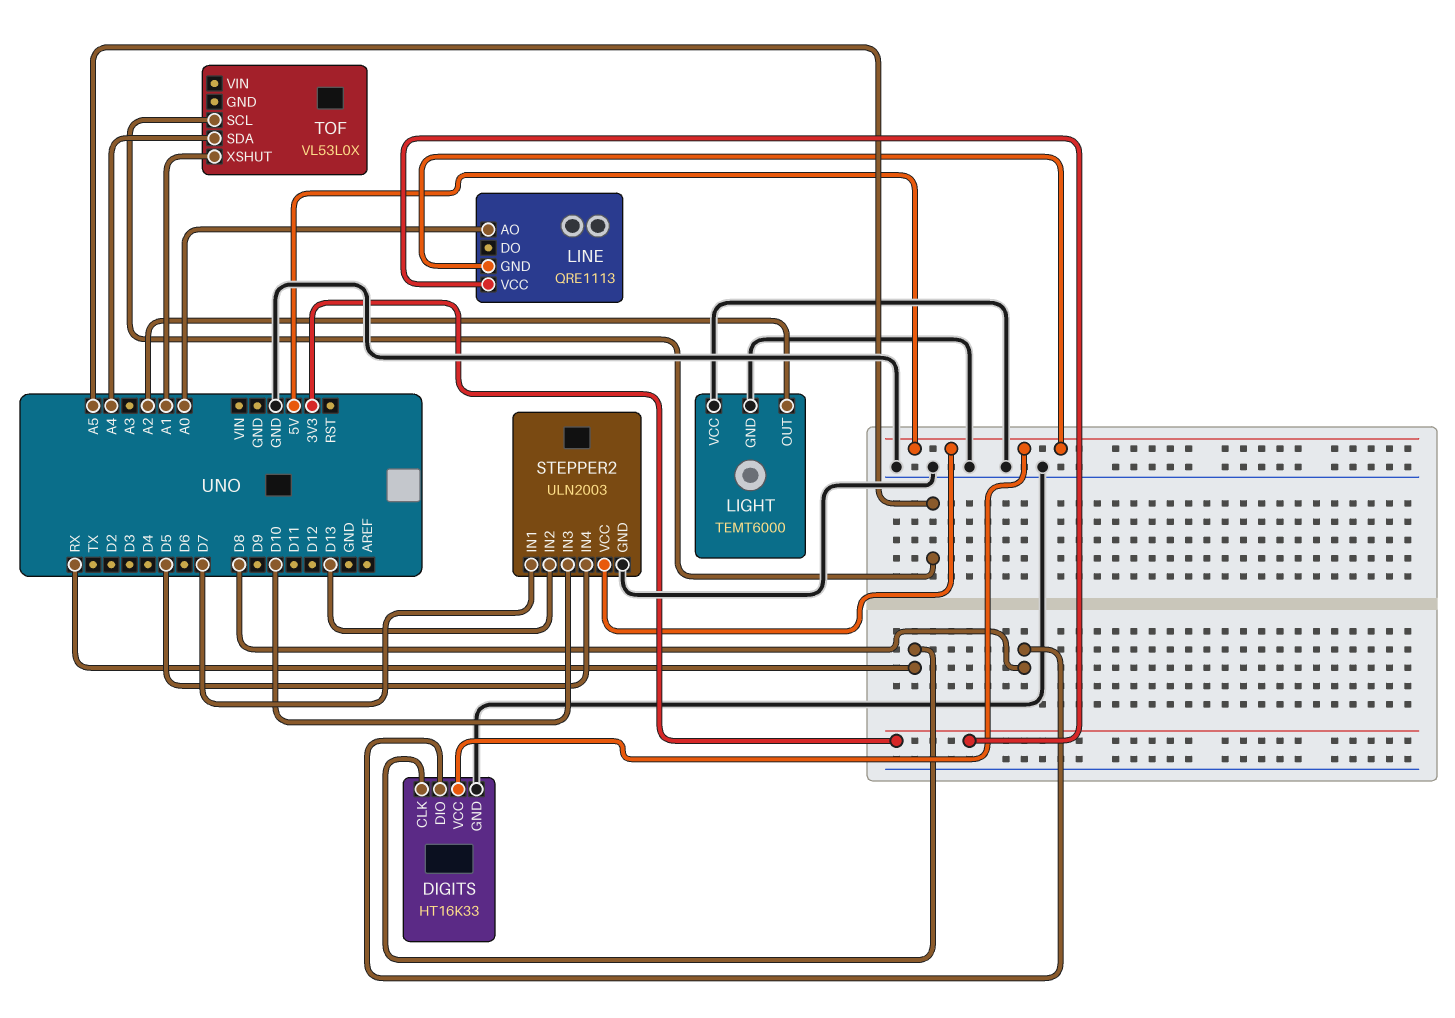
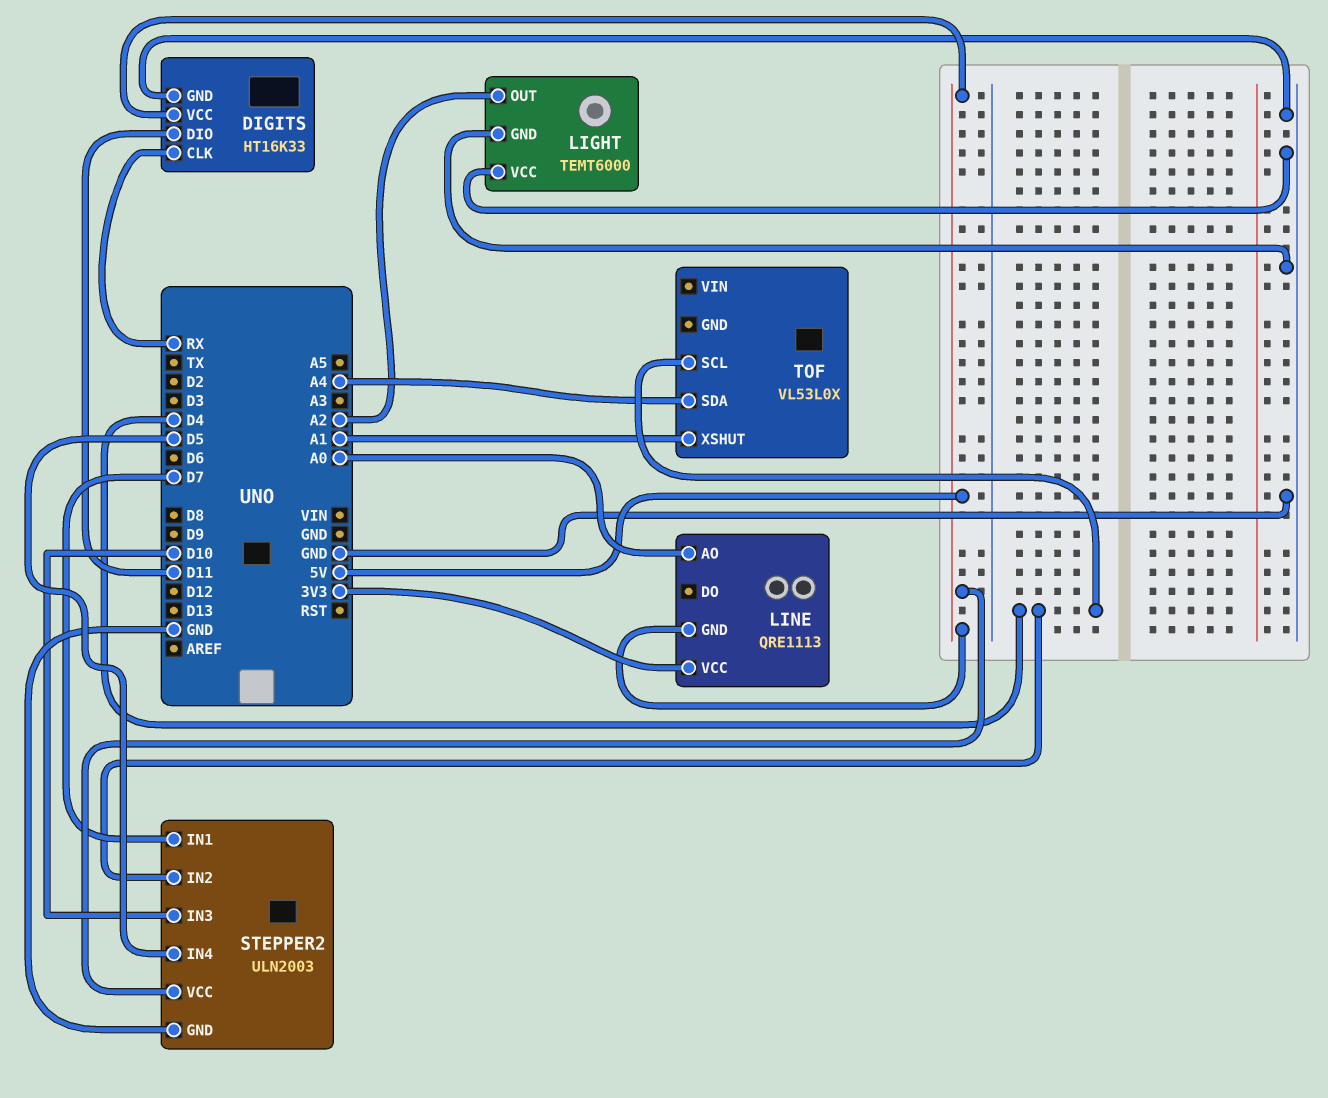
DIGITS pin DIO: D8 -> D11
STEPPER2 pin IN2: D13 -> D4
TOF pin SCL: A5 -> D4

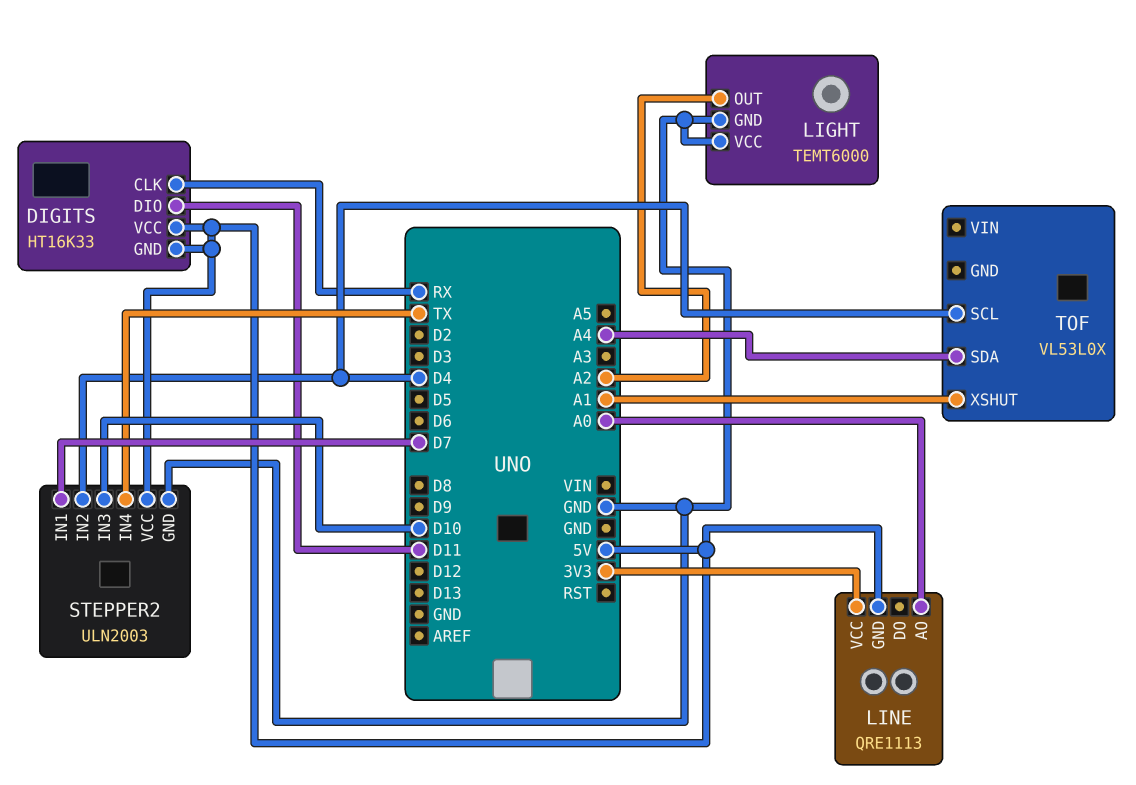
DIGITS pin GND: GND -> 5V
STEPPER2 pin IN4: D5 -> TX

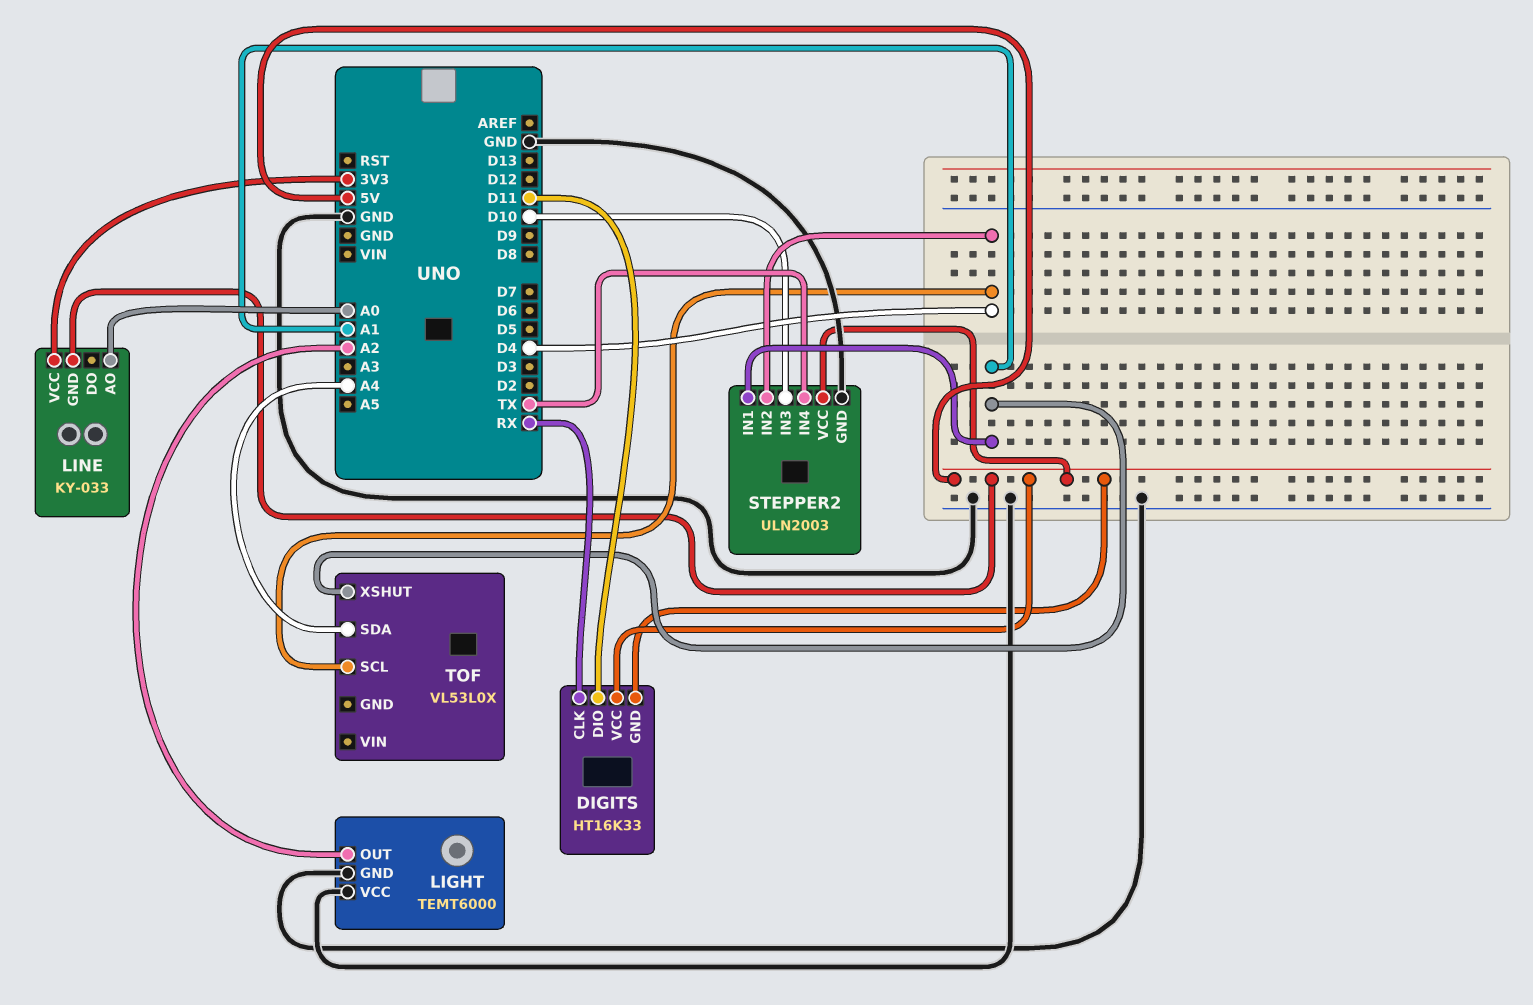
LINE: QRE1113 -> KY-033
STEPPER2 pin IN1: D7 -> A1

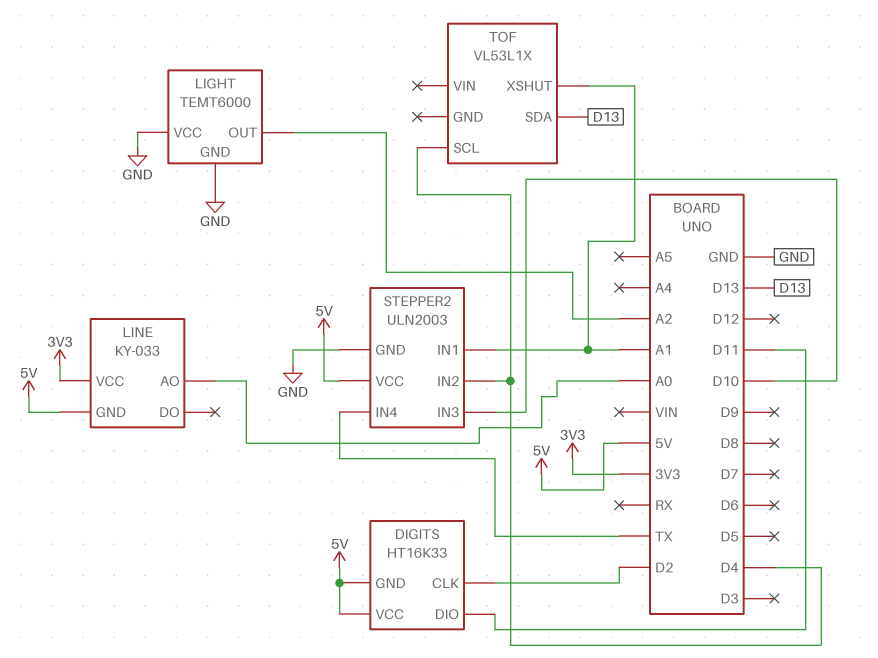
DIGITS pin CLK: RX -> D2
TOF: VL53L0X -> VL53L1X
TOF pin SDA: A4 -> D13

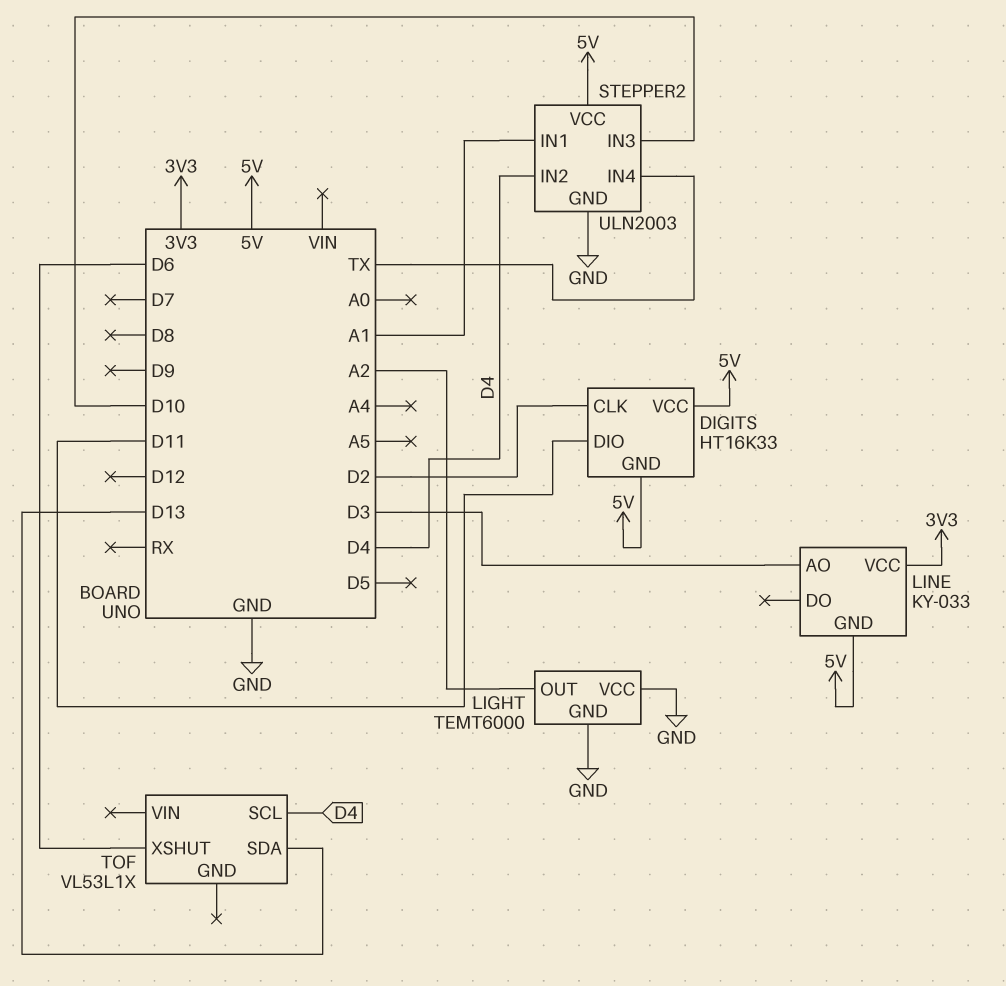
LINE pin AO: A0 -> D3
TOF pin XSHUT: A1 -> D6

